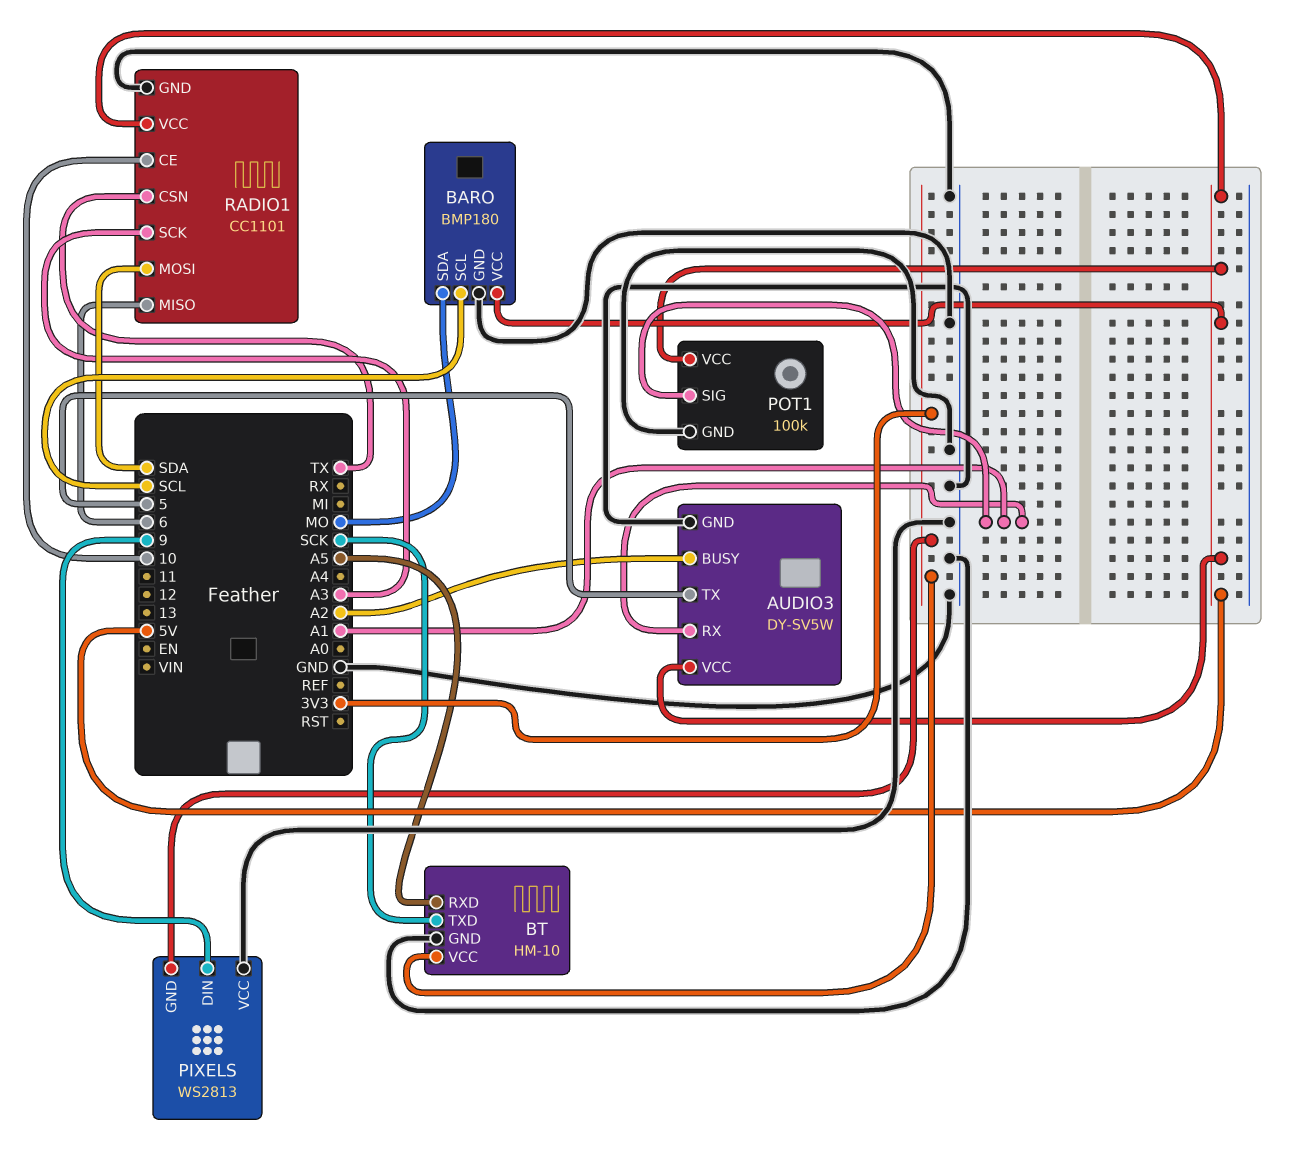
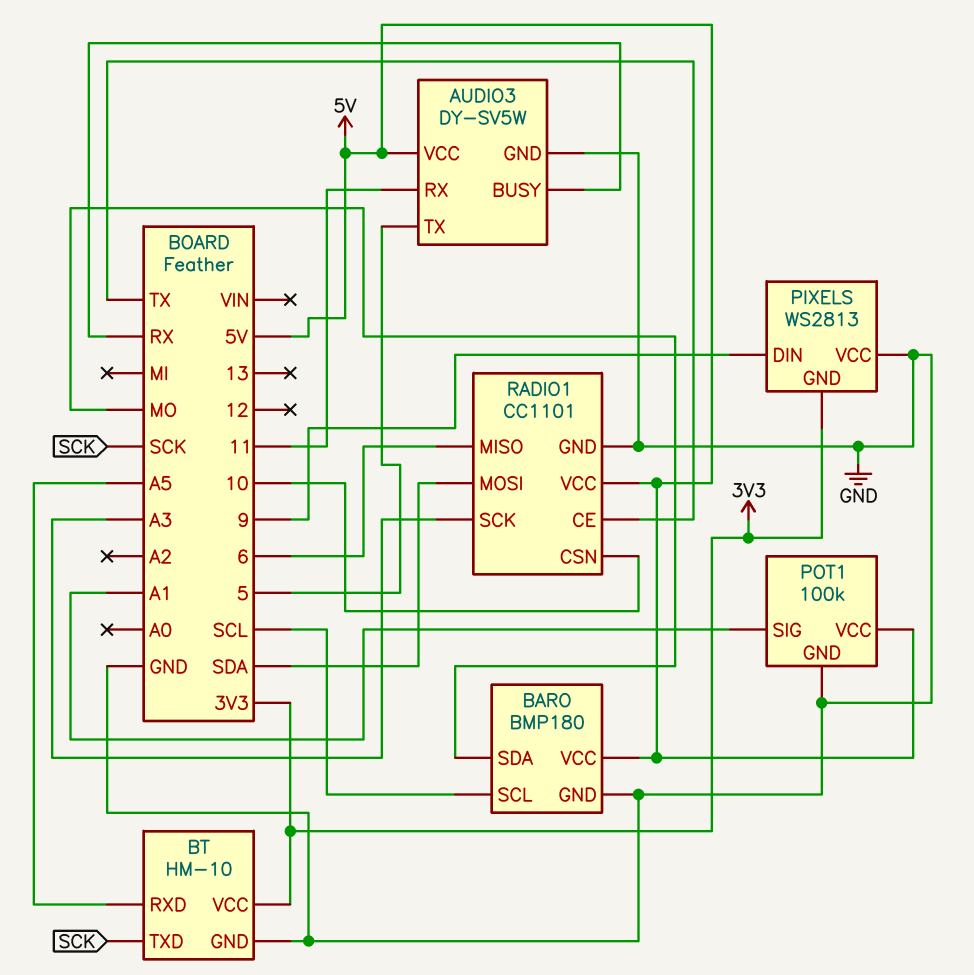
AUDIO3 pin BUSY: A2 -> RX
AUDIO3 pin RX: A1 -> 11
RADIO1 pin CE: 10 -> TX
RADIO1 pin CSN: TX -> 10

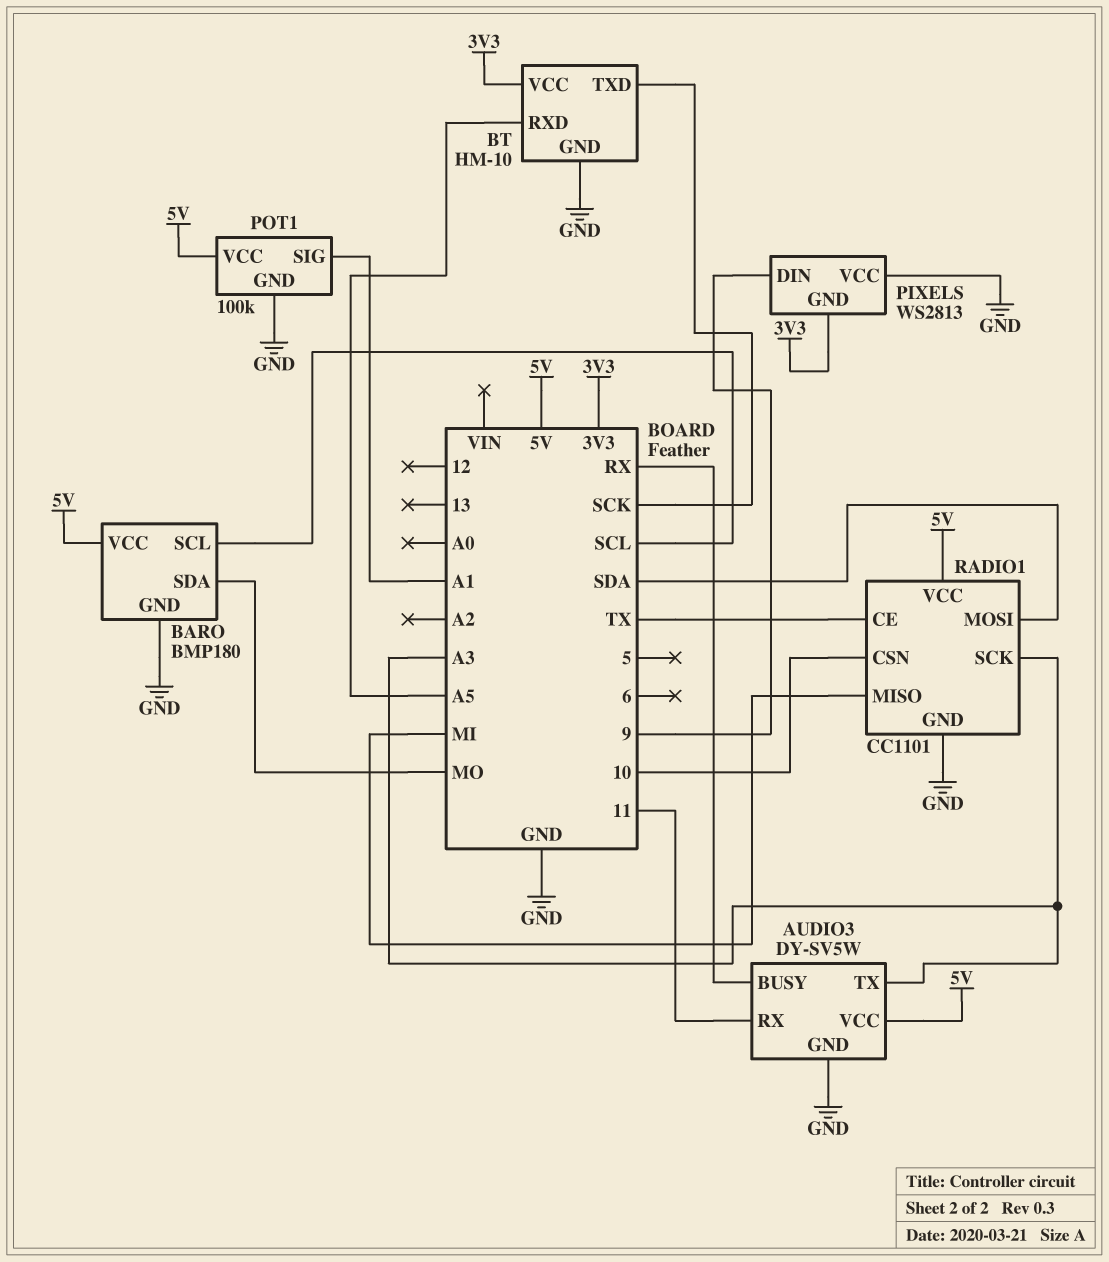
AUDIO3 pin TX: 5 -> A3
RADIO1 pin MISO: 6 -> MI

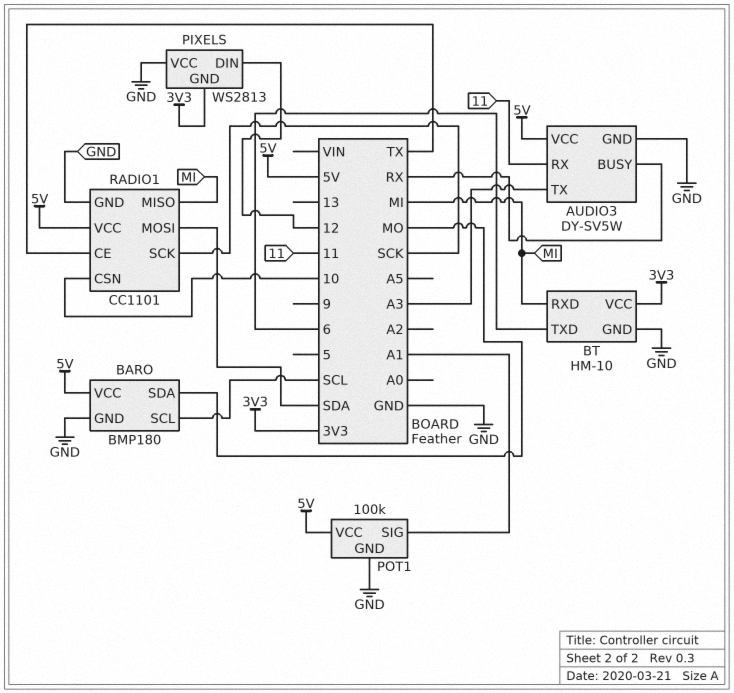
BT pin RXD: A5 -> MI
BT pin TXD: SCK -> 6
PIXELS pin DIN: 9 -> 12
RADIO1 pin SCK: A3 -> SCK

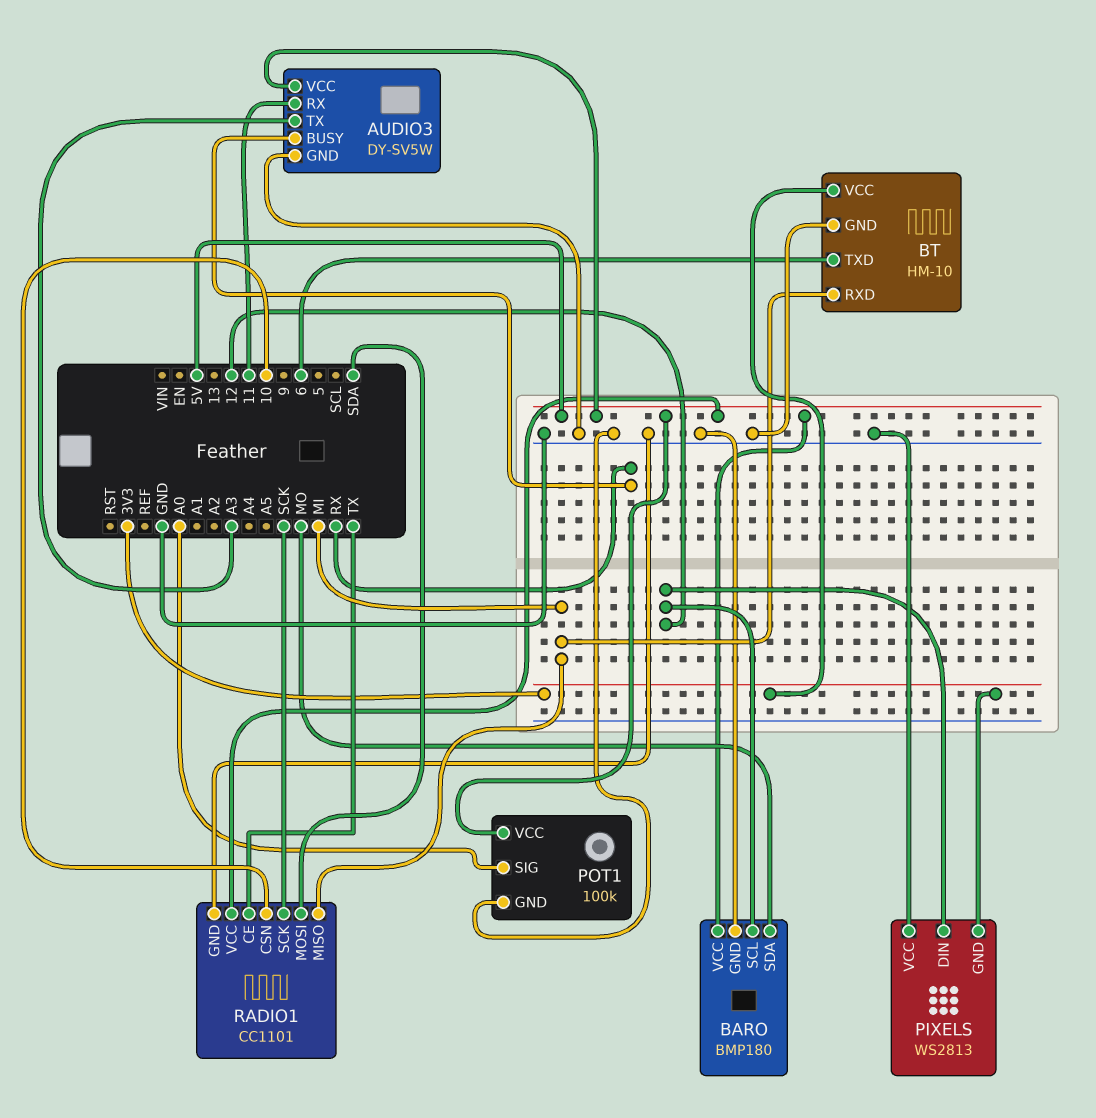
BARO pin SCL: SCL -> 12
POT1 pin SIG: A1 -> A0

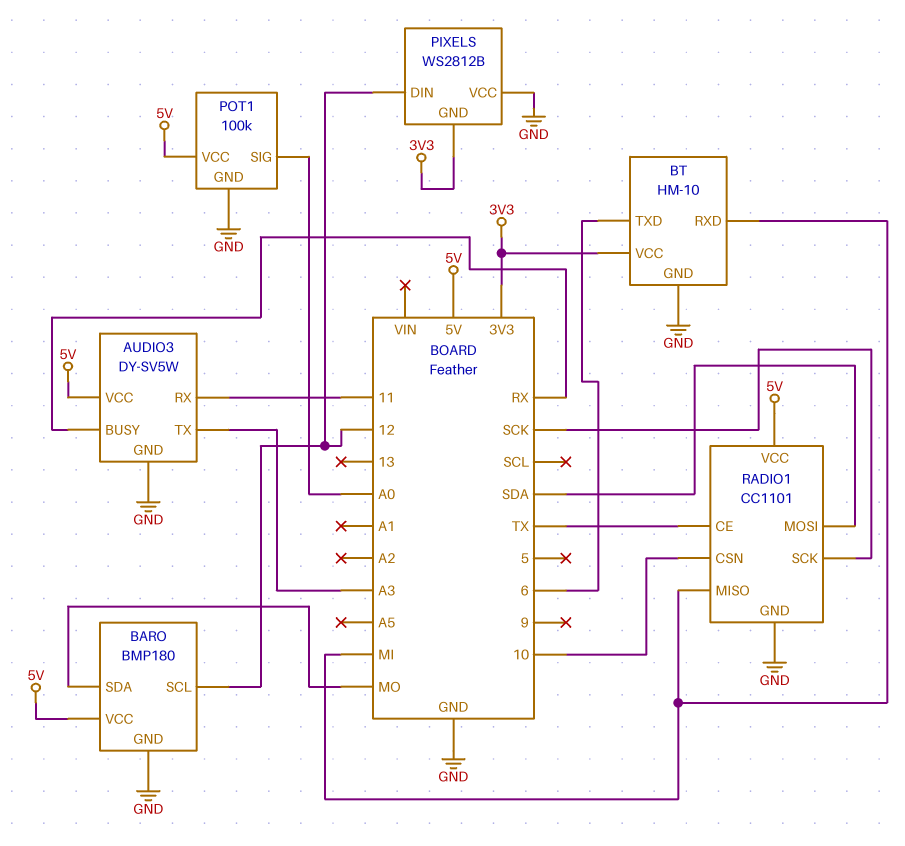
PIXELS: WS2813 -> WS2812B

